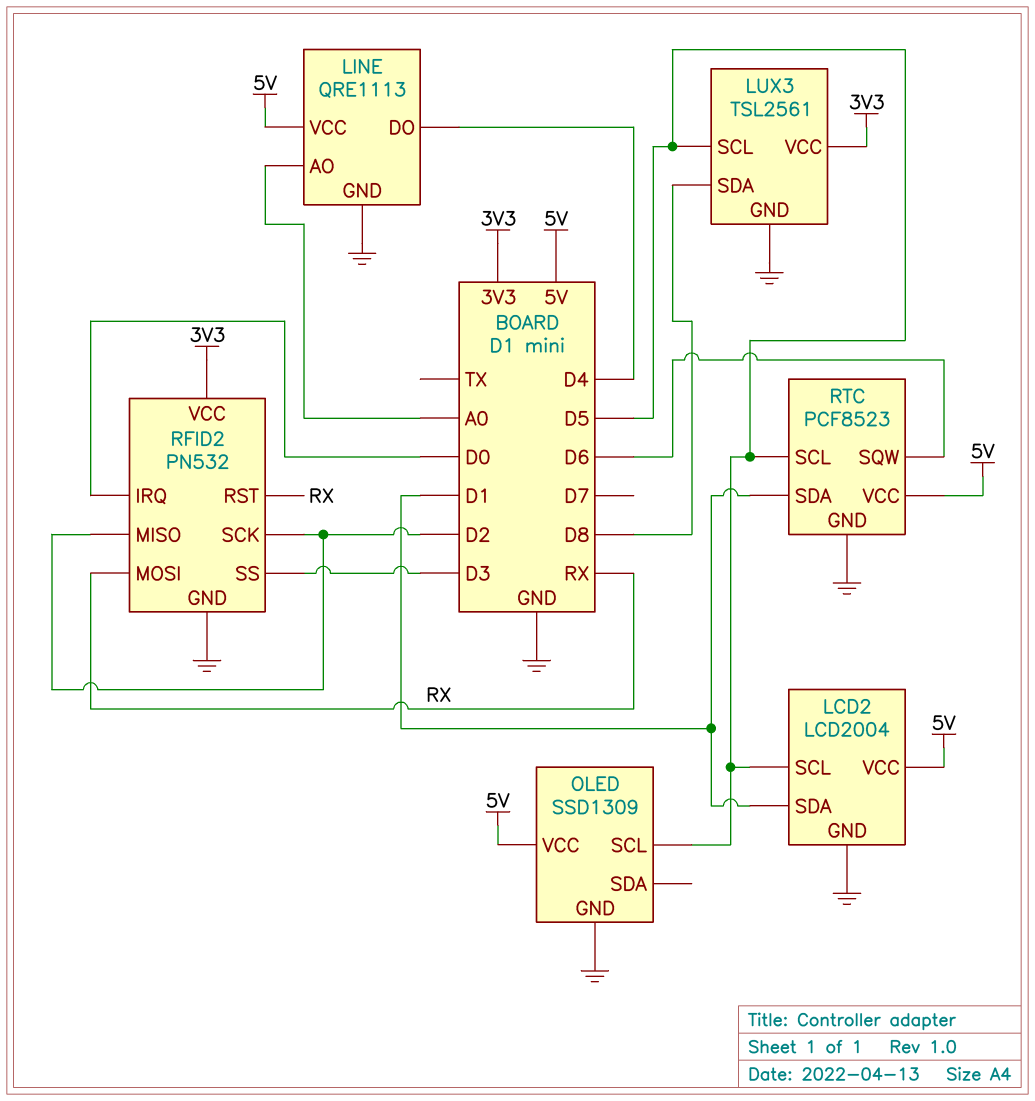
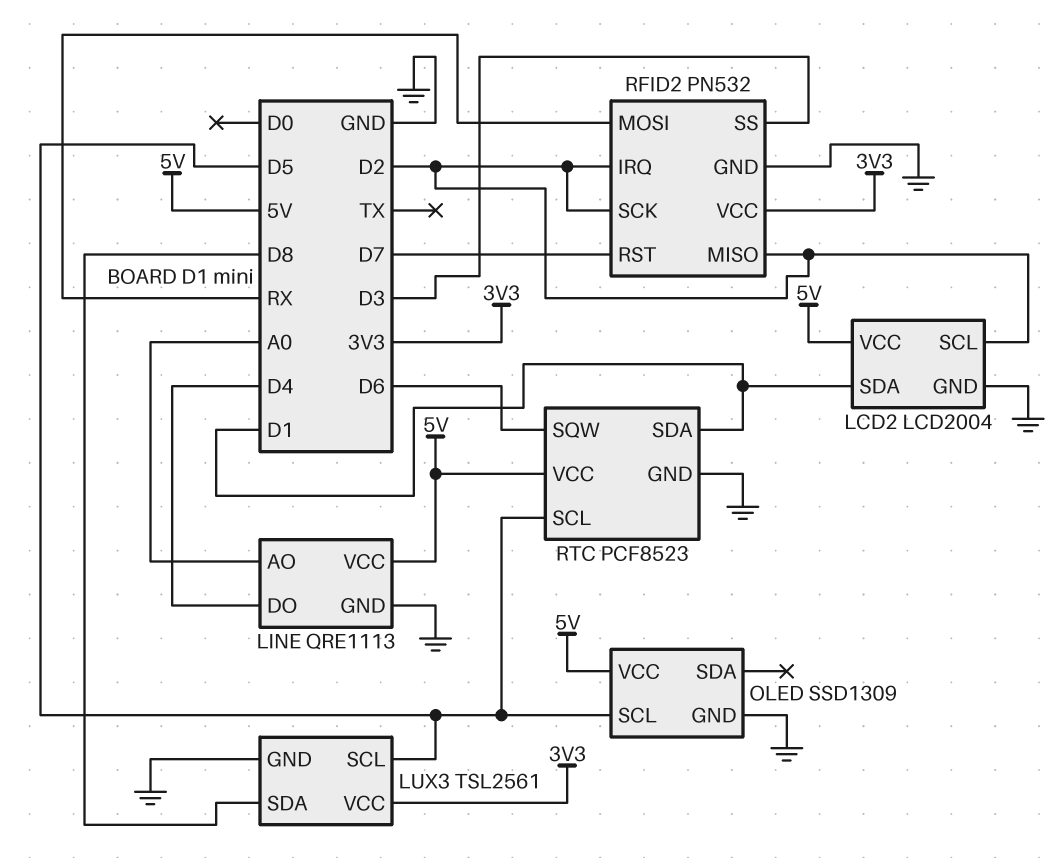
LCD2 pin SCL: D5 -> D2
RFID2 pin IRQ: D0 -> D2
RFID2 pin RST: RX -> D7

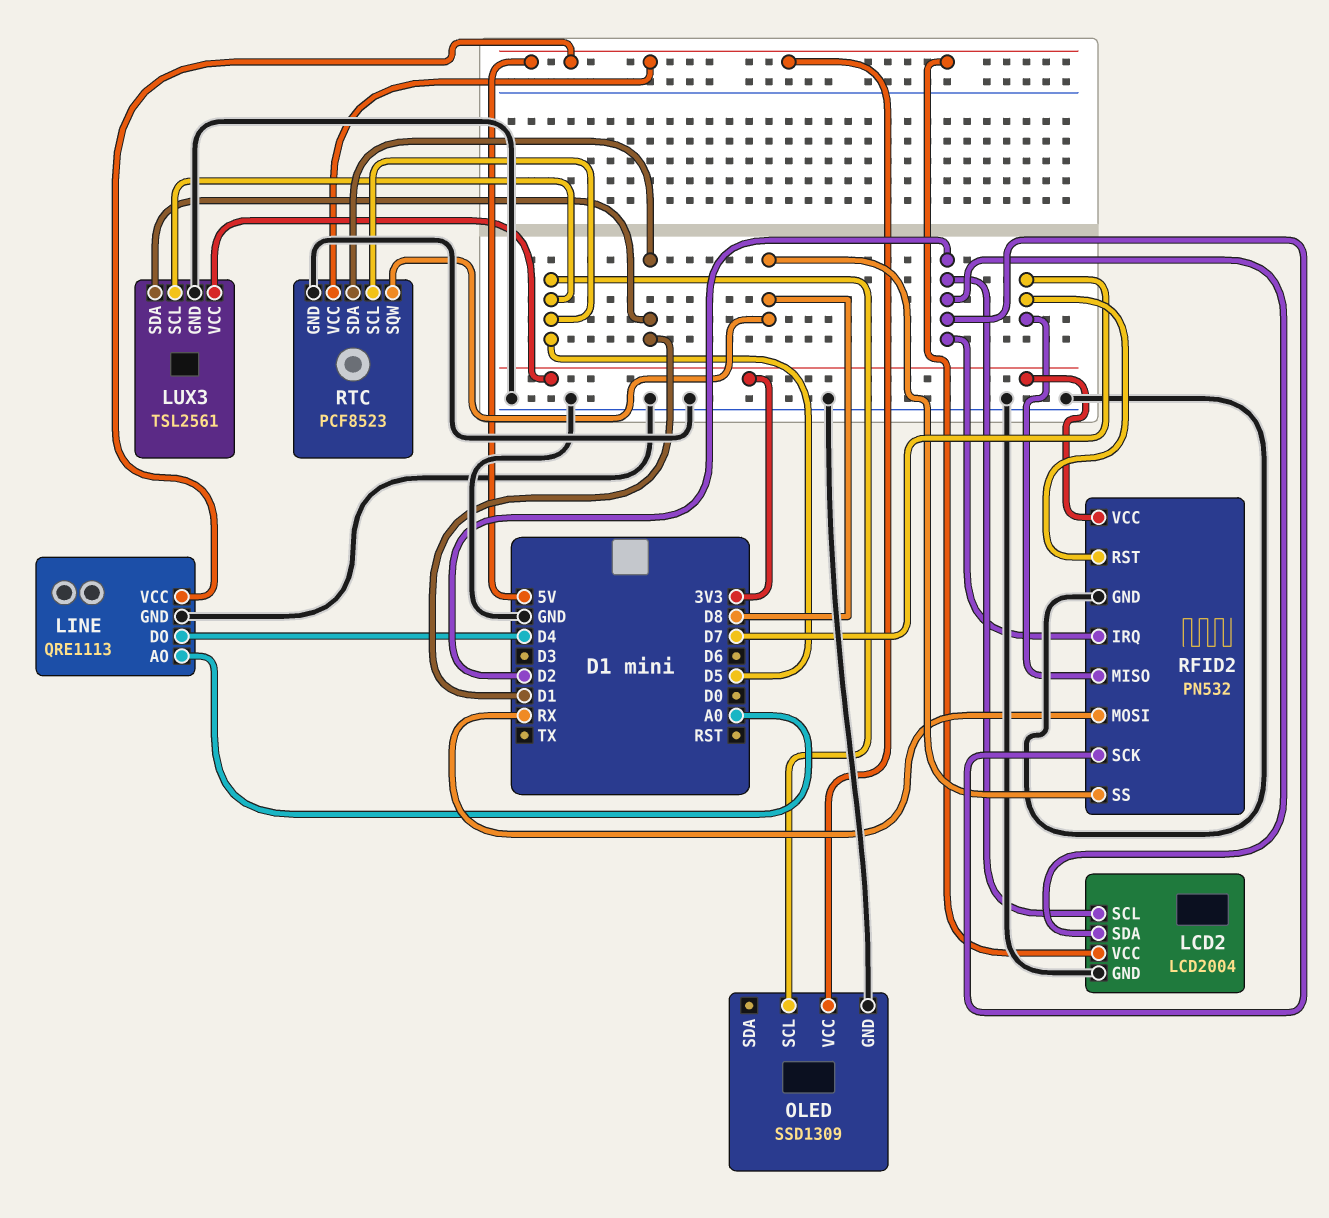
LCD2 pin SDA: D1 -> D2
LUX3 pin SDA: D8 -> D1
RFID2 pin MISO: D2 -> D7
RFID2 pin SS: D3 -> D8
RTC pin SQW: D6 -> D8

